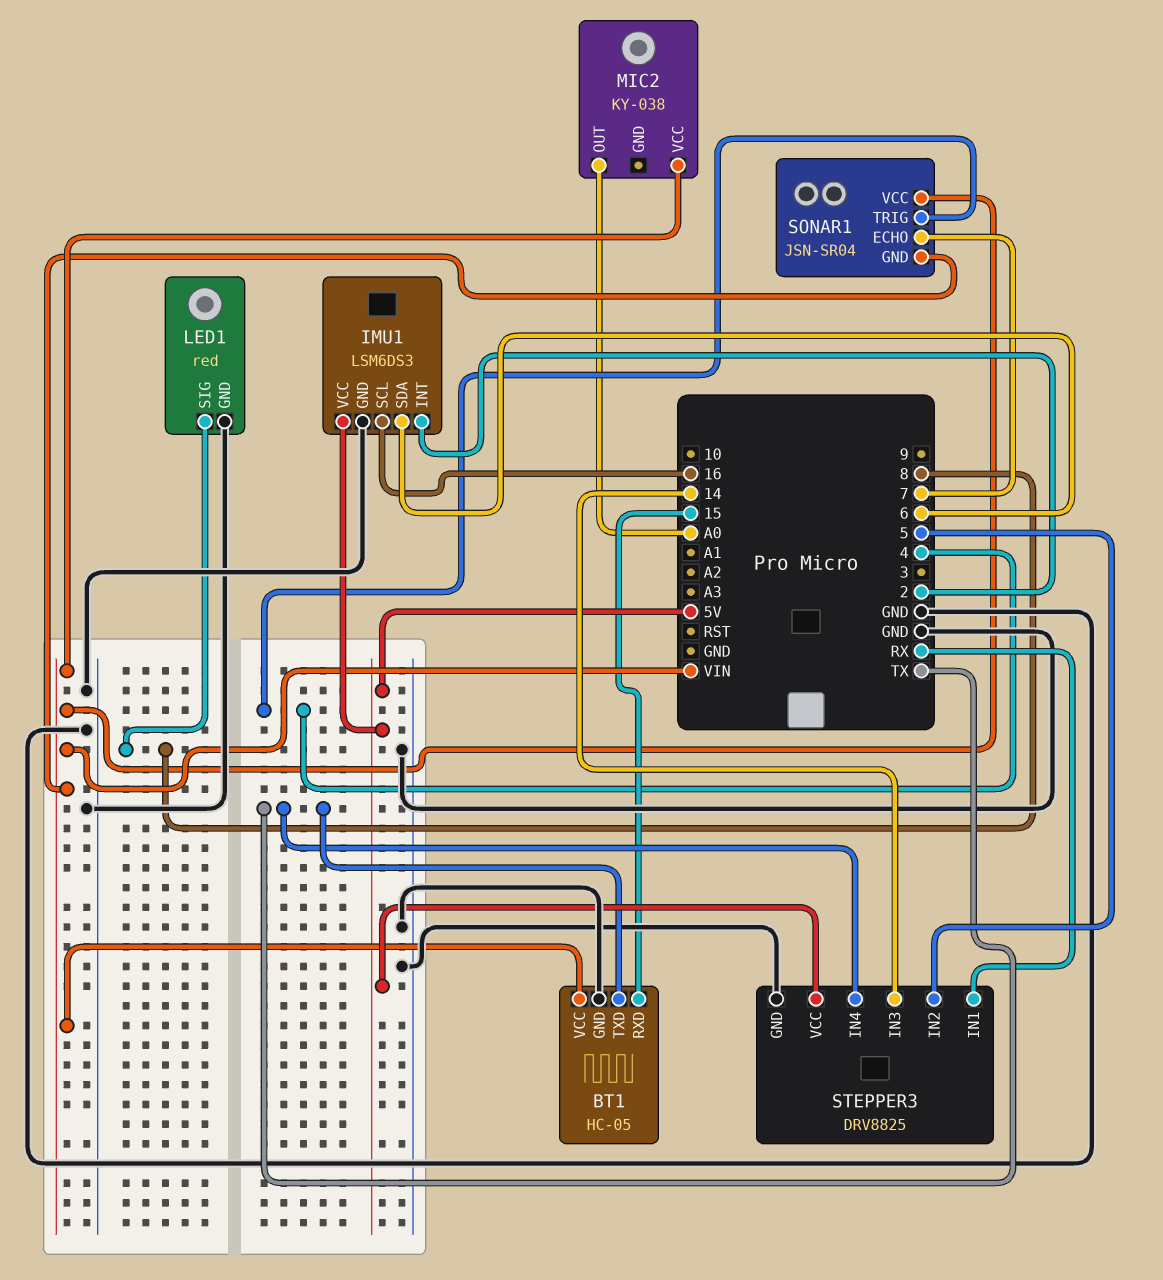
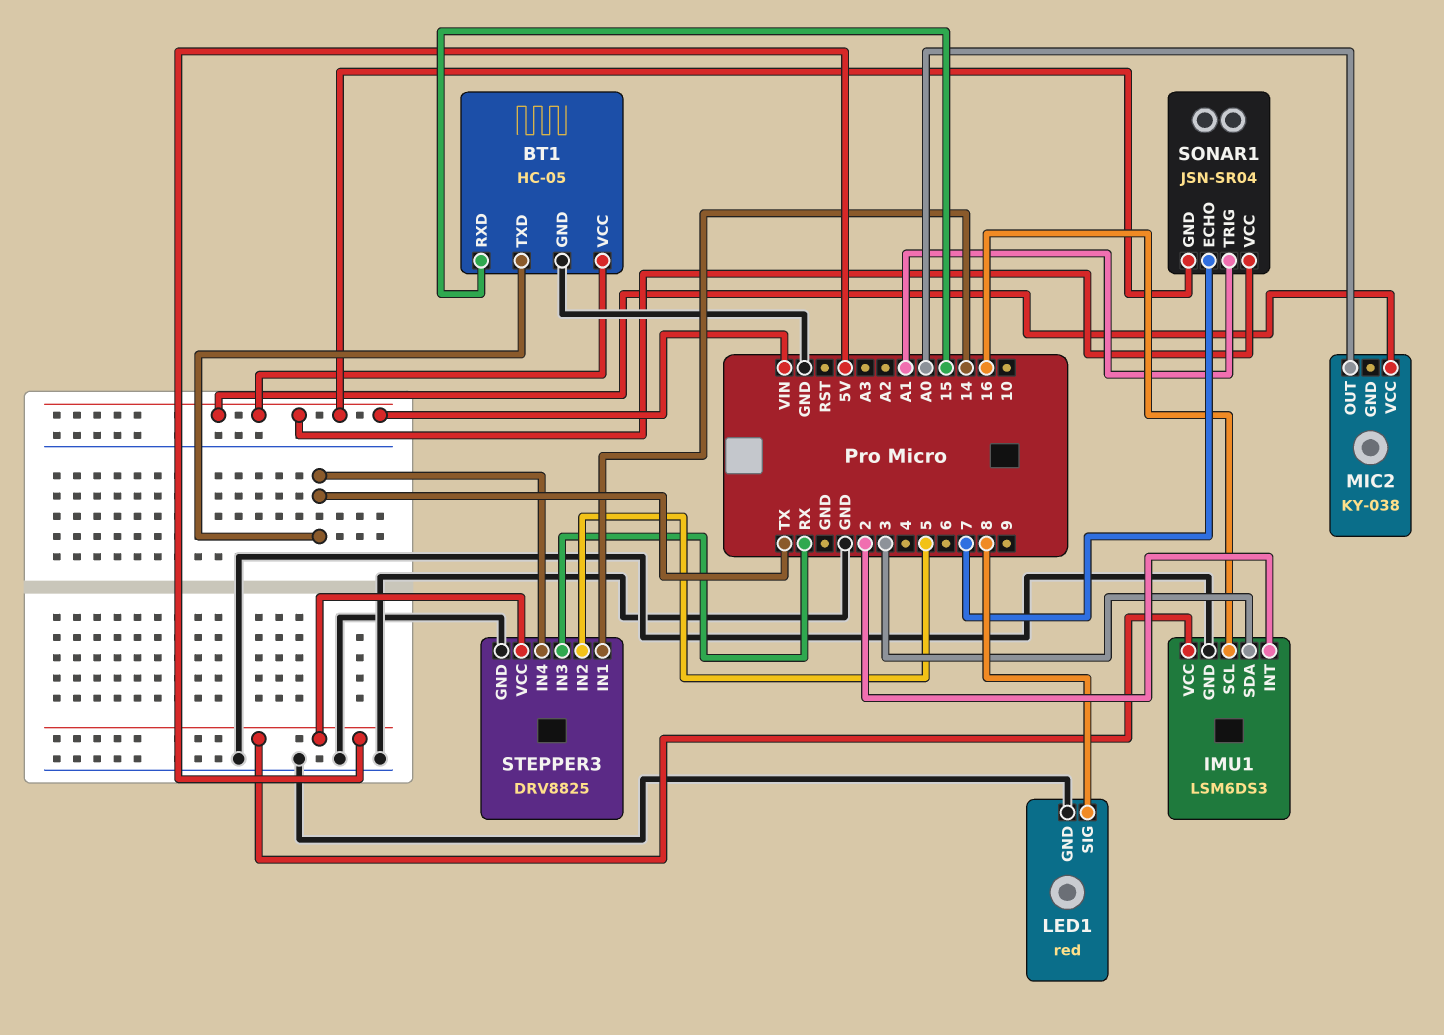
IMU1 pin SDA: 6 -> 3
SONAR1 pin TRIG: 4 -> A1
STEPPER3 pin IN1: RX -> 14
STEPPER3 pin IN3: 14 -> RX

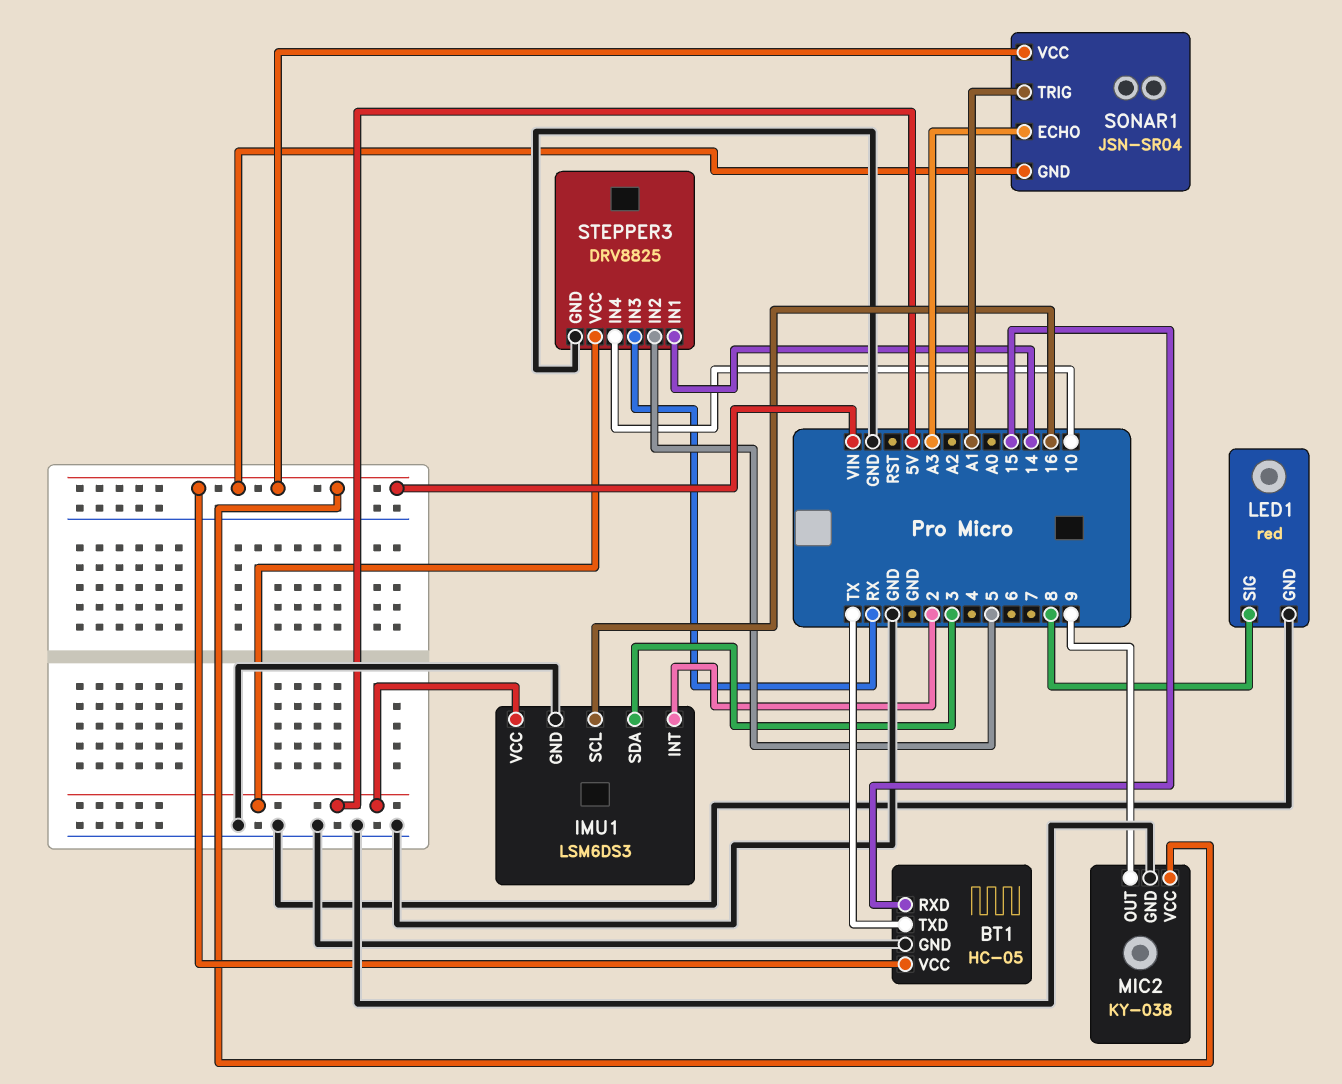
MIC2 pin GND: none -> GND
MIC2 pin OUT: A0 -> 9
SONAR1 pin ECHO: 7 -> A3
STEPPER3 pin IN4: TX -> 10

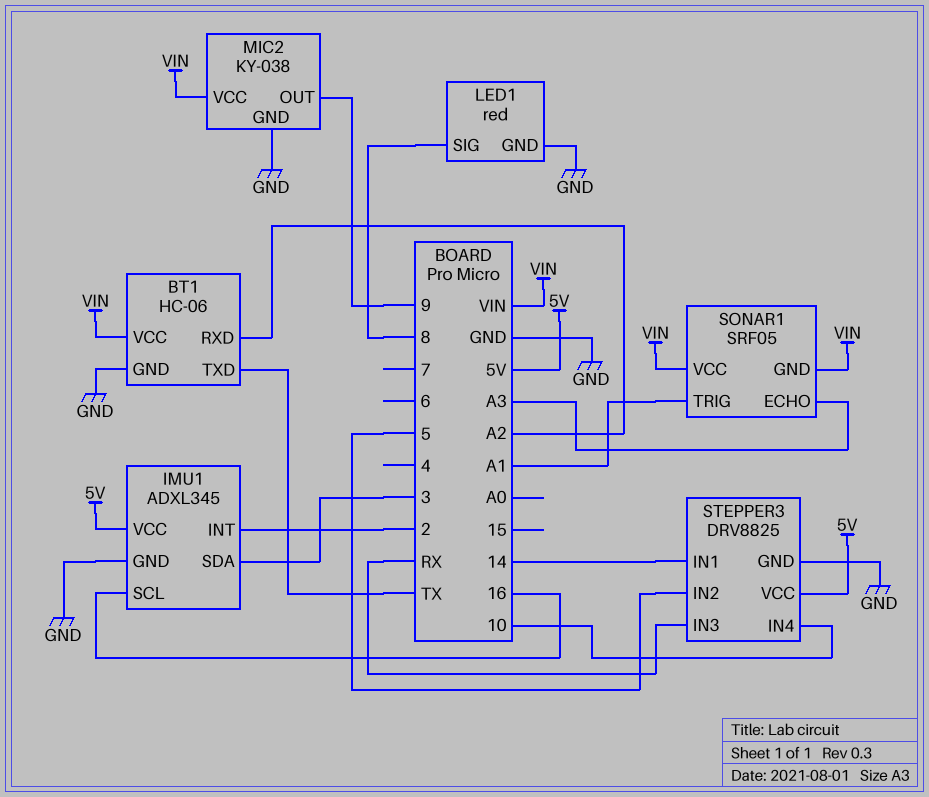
BT1: HC-05 -> HC-06
BT1 pin RXD: 15 -> A2
IMU1: LSM6DS3 -> ADXL345
SONAR1: JSN-SR04 -> SRF05

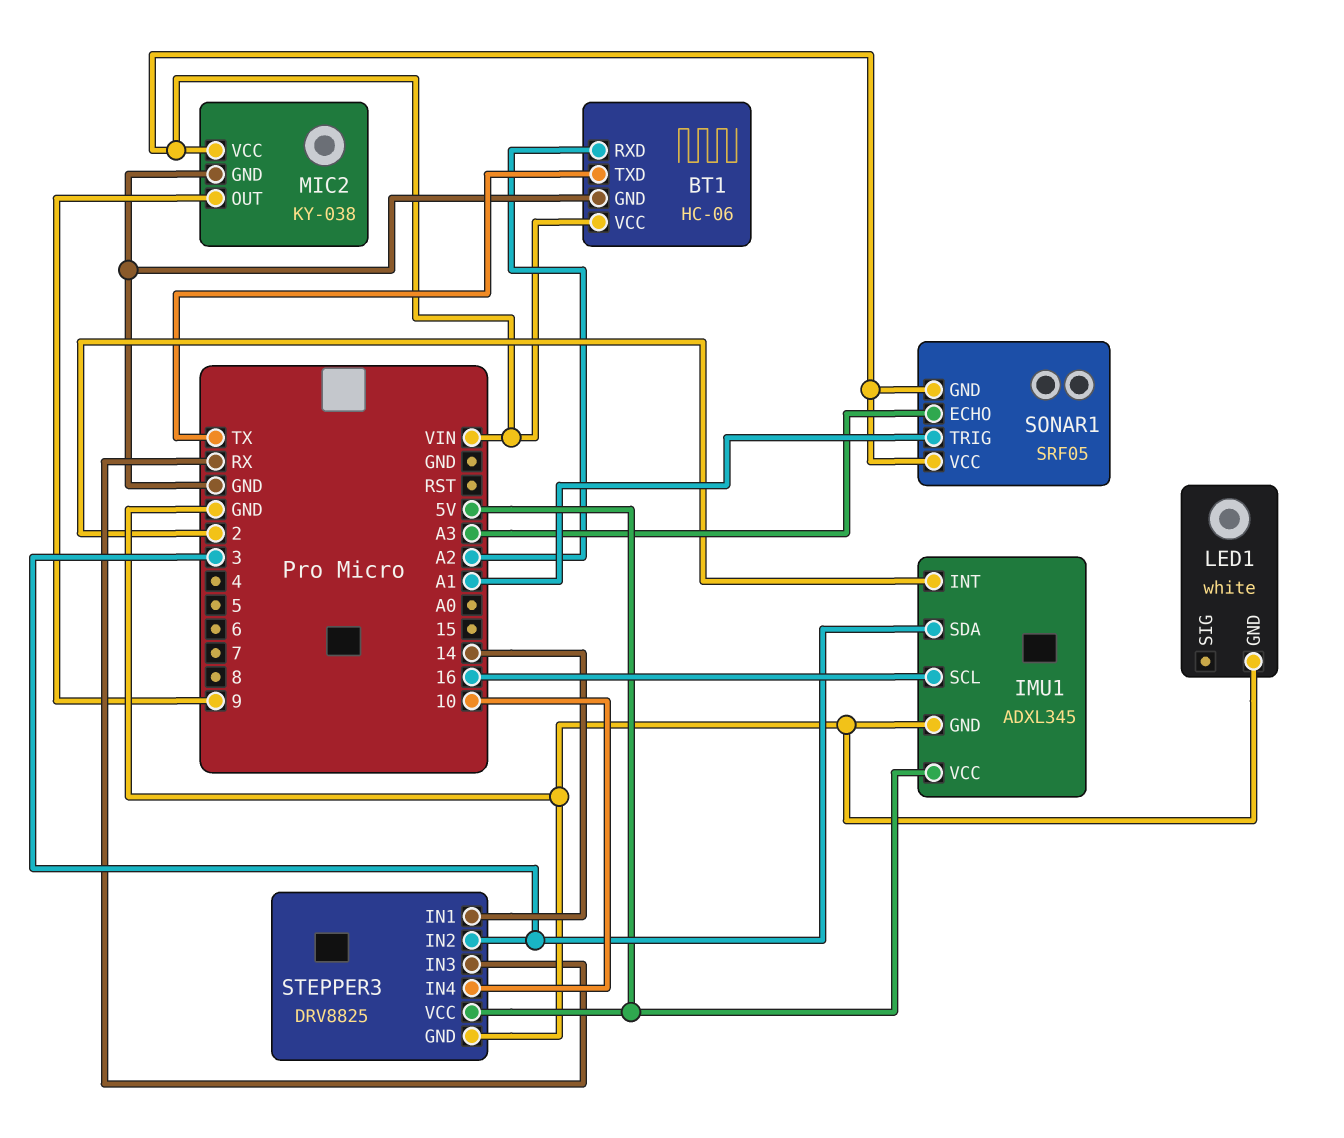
LED1: red -> white
LED1 pin SIG: 8 -> none
STEPPER3 pin IN2: 5 -> 3

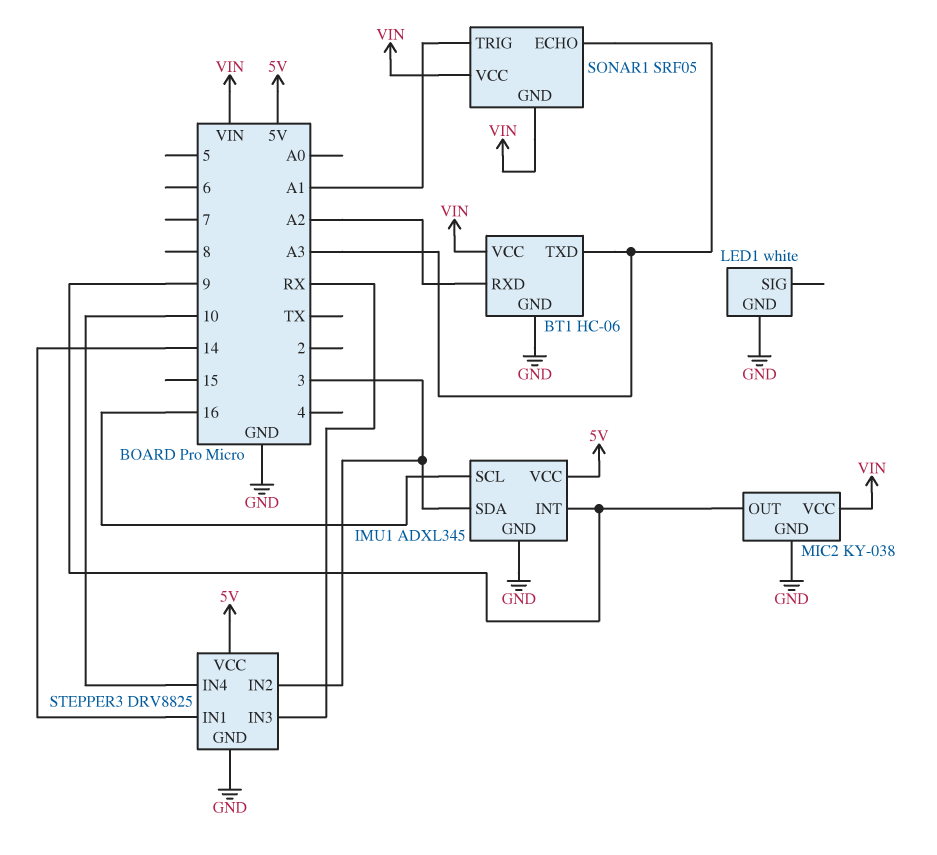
BT1 pin TXD: TX -> A3
IMU1 pin INT: 2 -> 9

